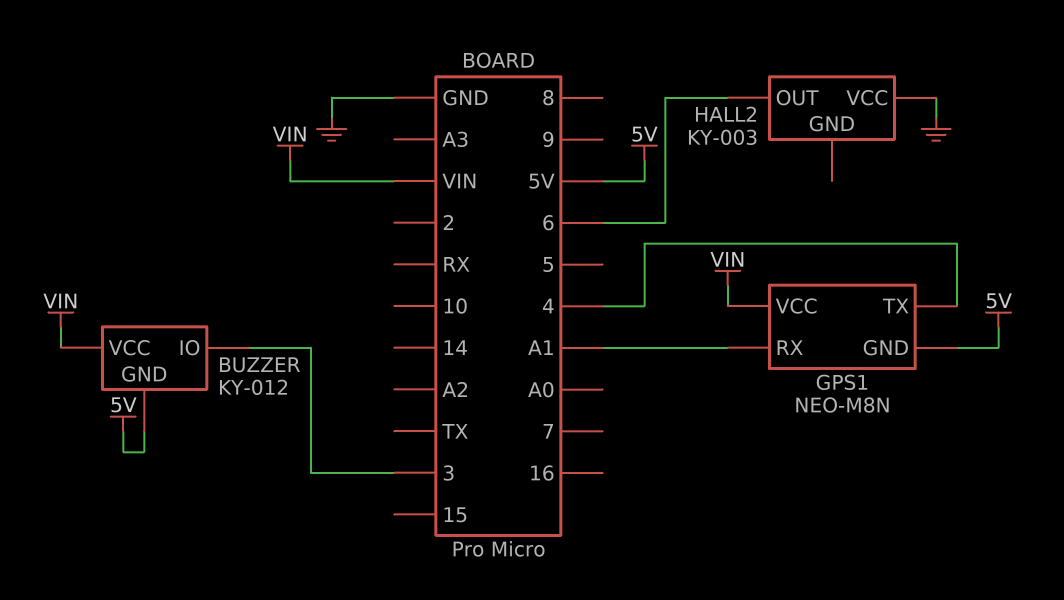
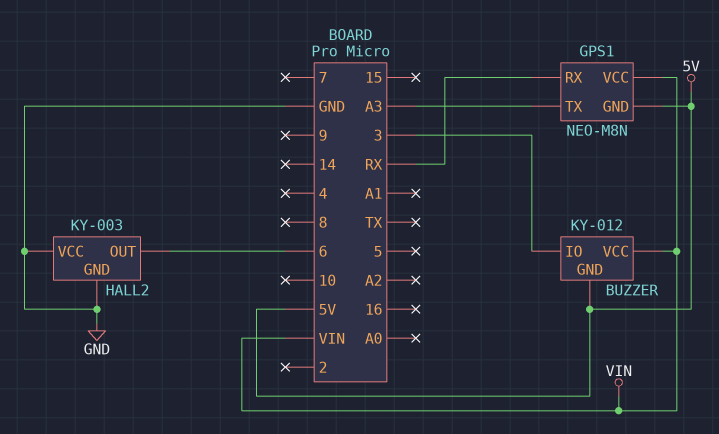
GPS1 pin RX: A1 -> RX
GPS1 pin TX: 4 -> A3
HALL2 pin GND: none -> GND

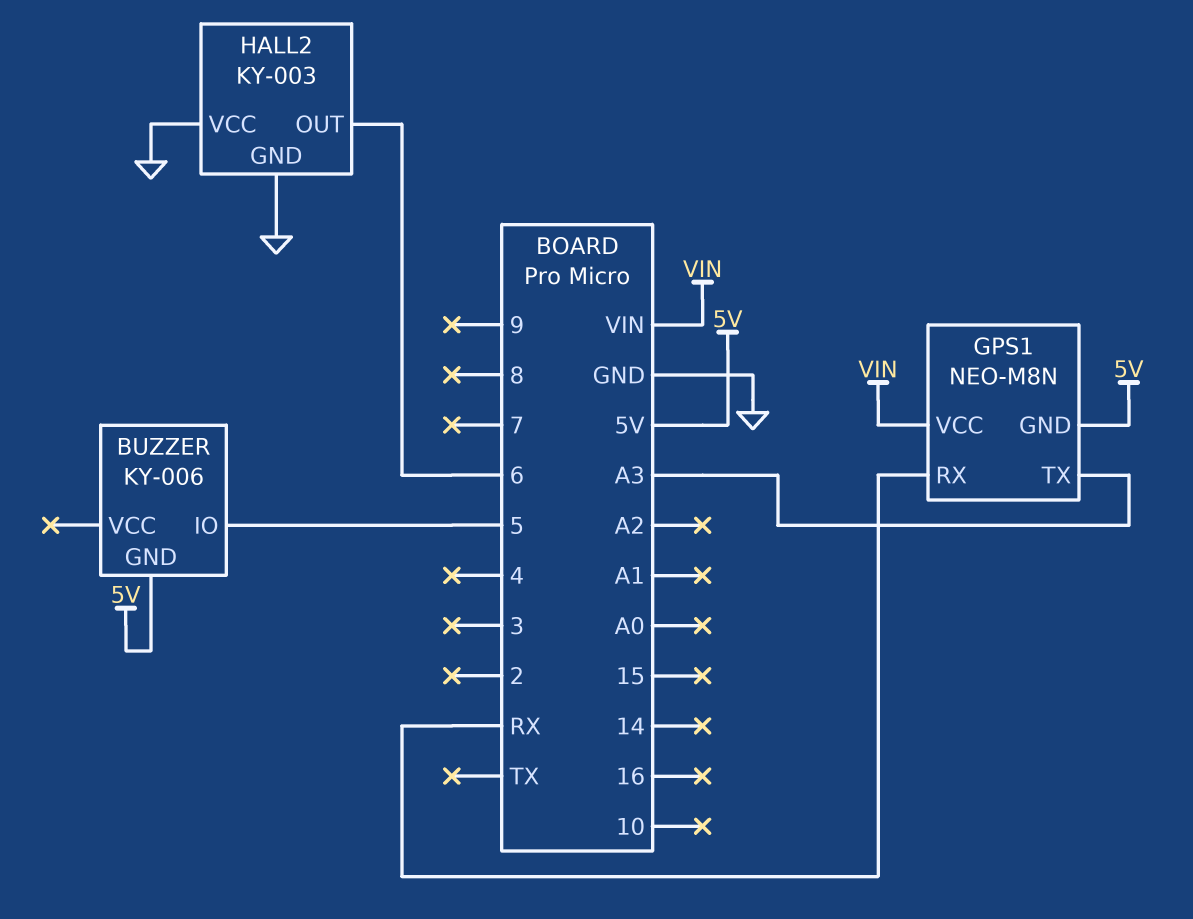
BUZZER: KY-012 -> KY-006
BUZZER pin IO: 3 -> 5
BUZZER pin VCC: VIN -> none

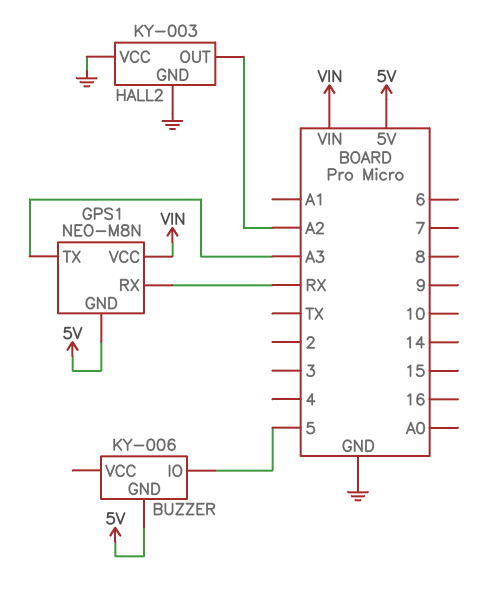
HALL2 pin OUT: 6 -> A2

